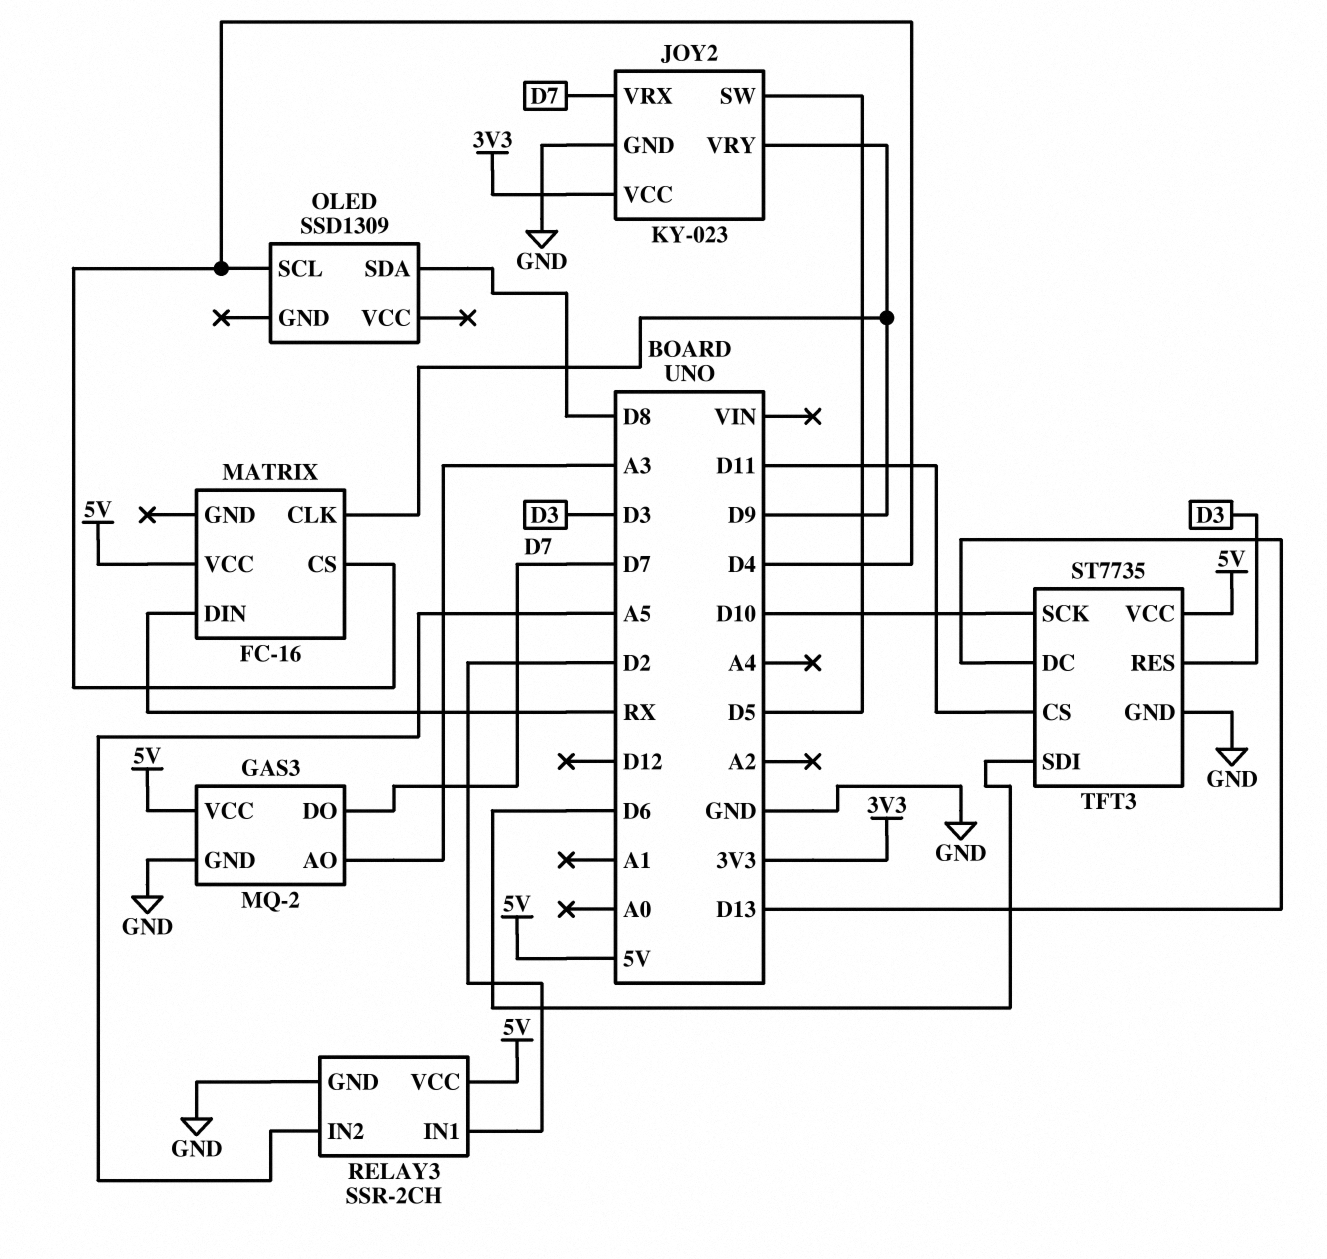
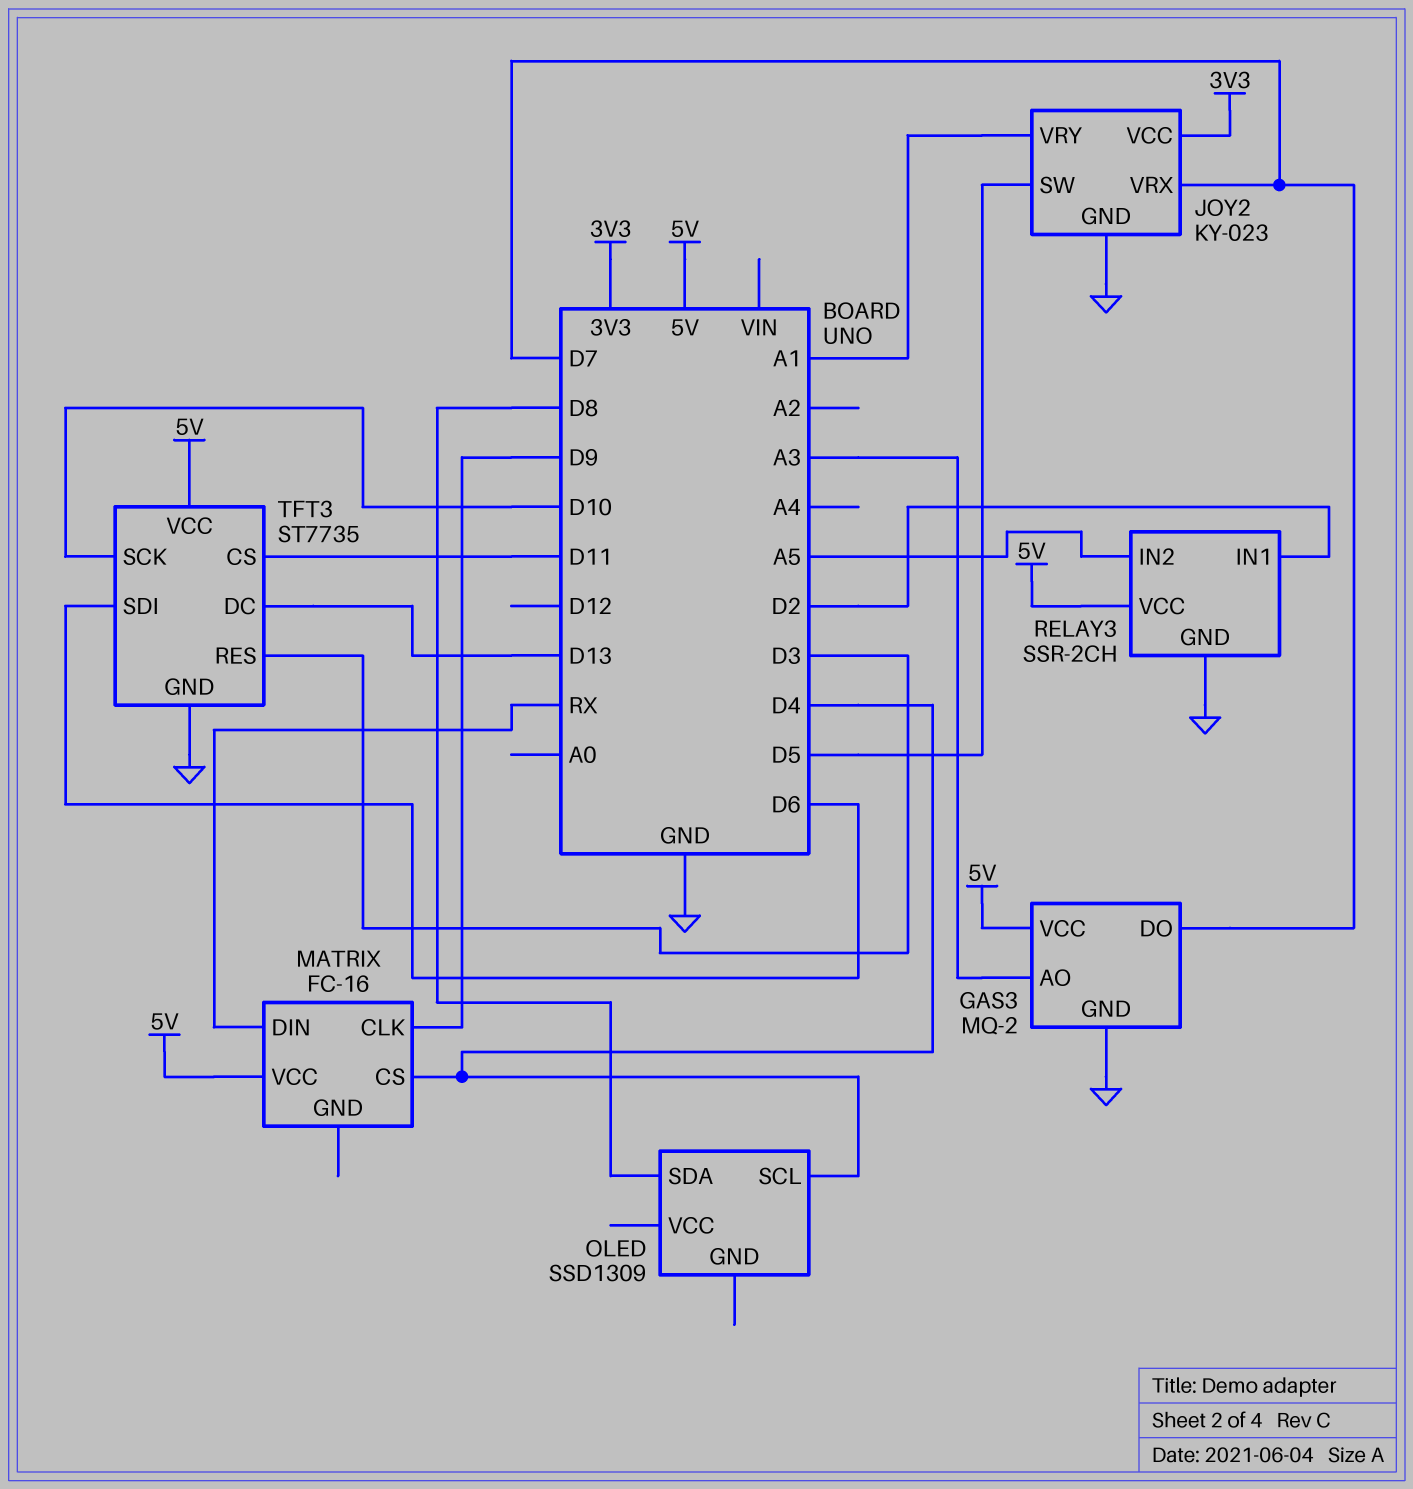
JOY2 pin VRY: D9 -> A1

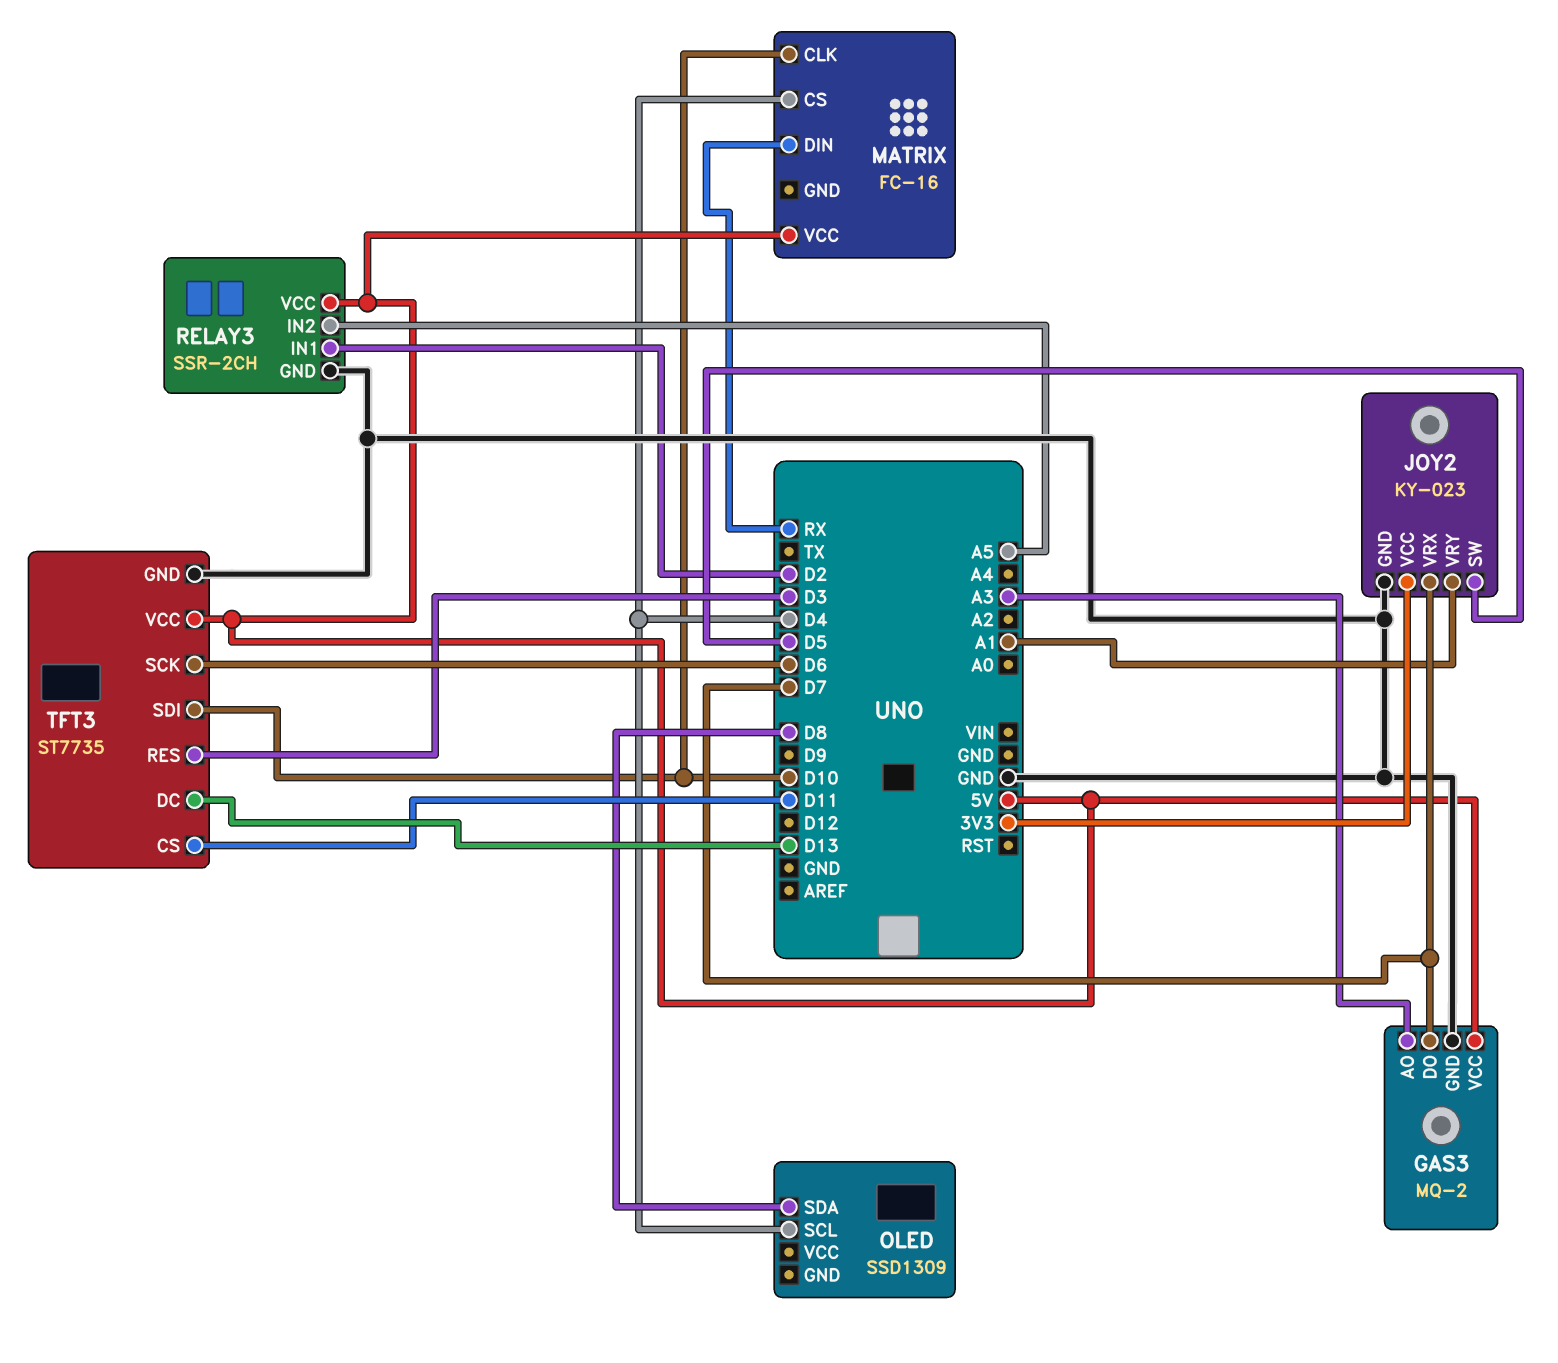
MATRIX pin CLK: D9 -> D10
TFT3 pin SCK: D10 -> D6
TFT3 pin SDI: D6 -> D10

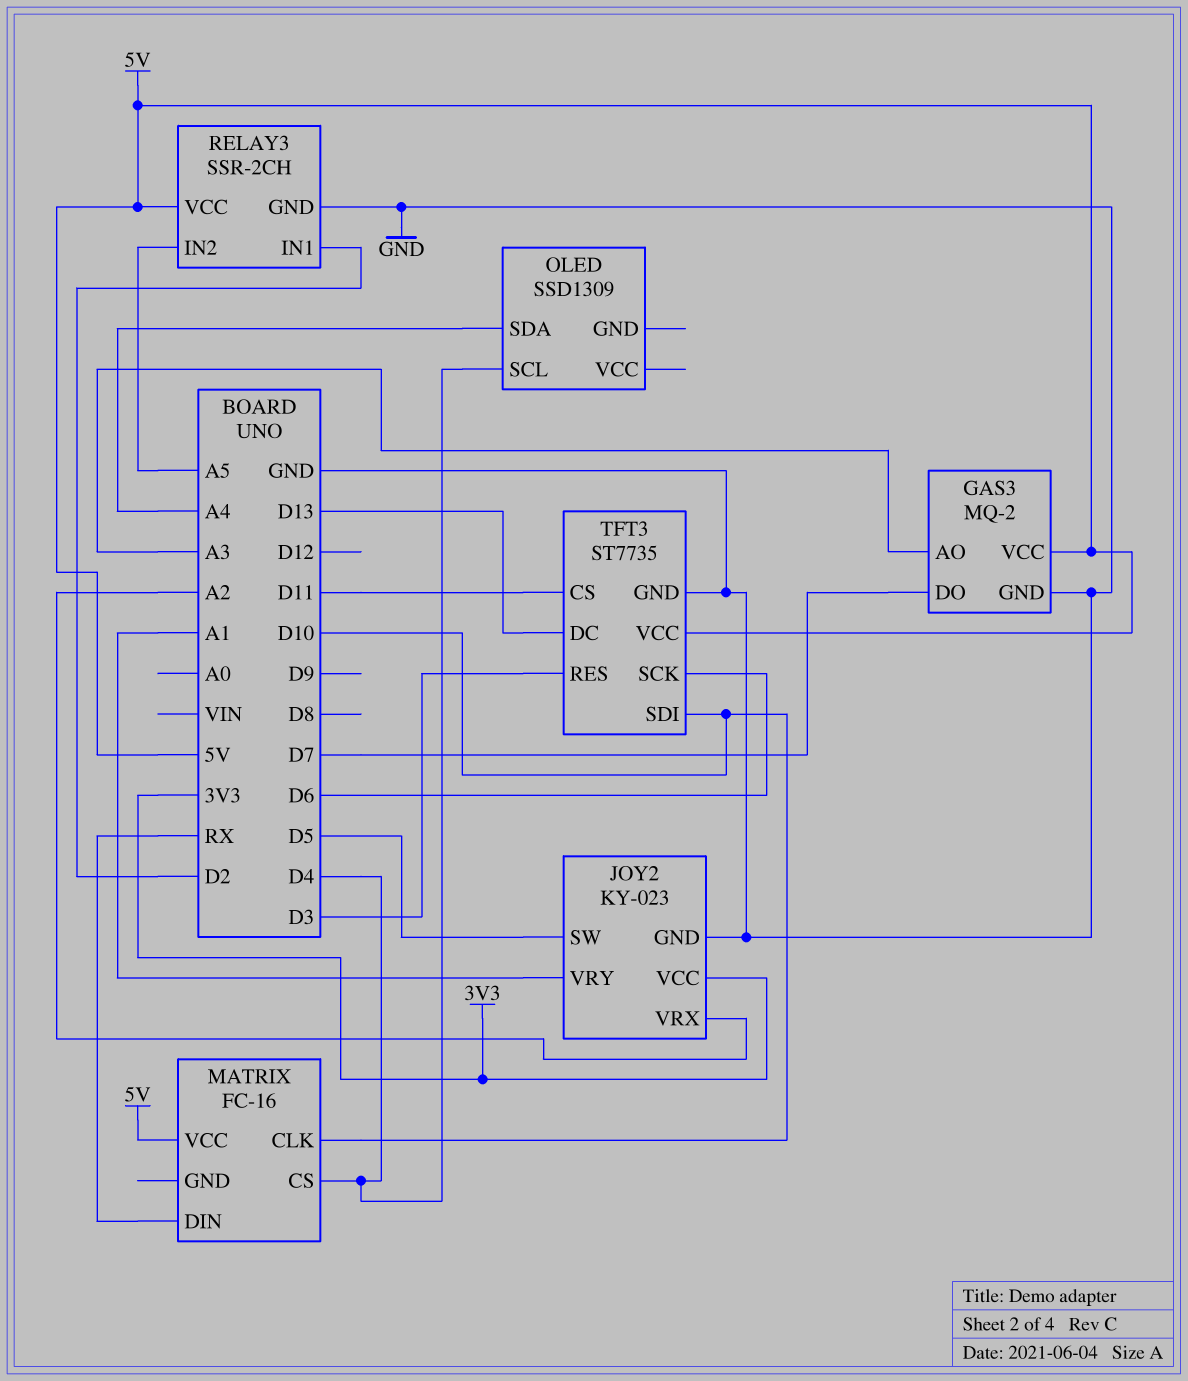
JOY2 pin VRX: D7 -> A2
OLED pin SDA: D8 -> A4

